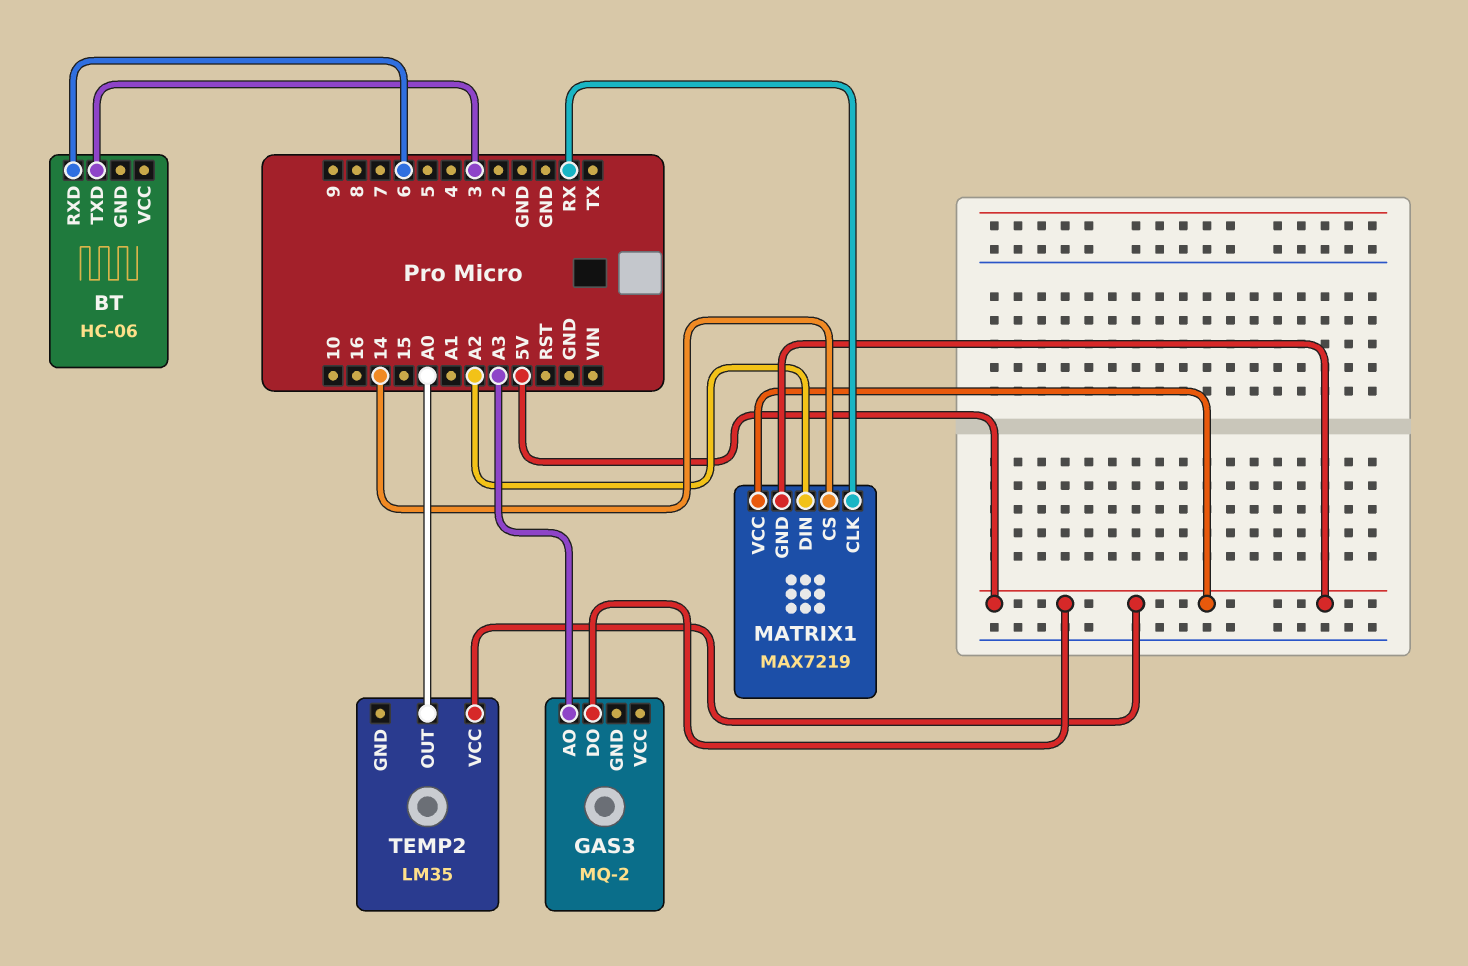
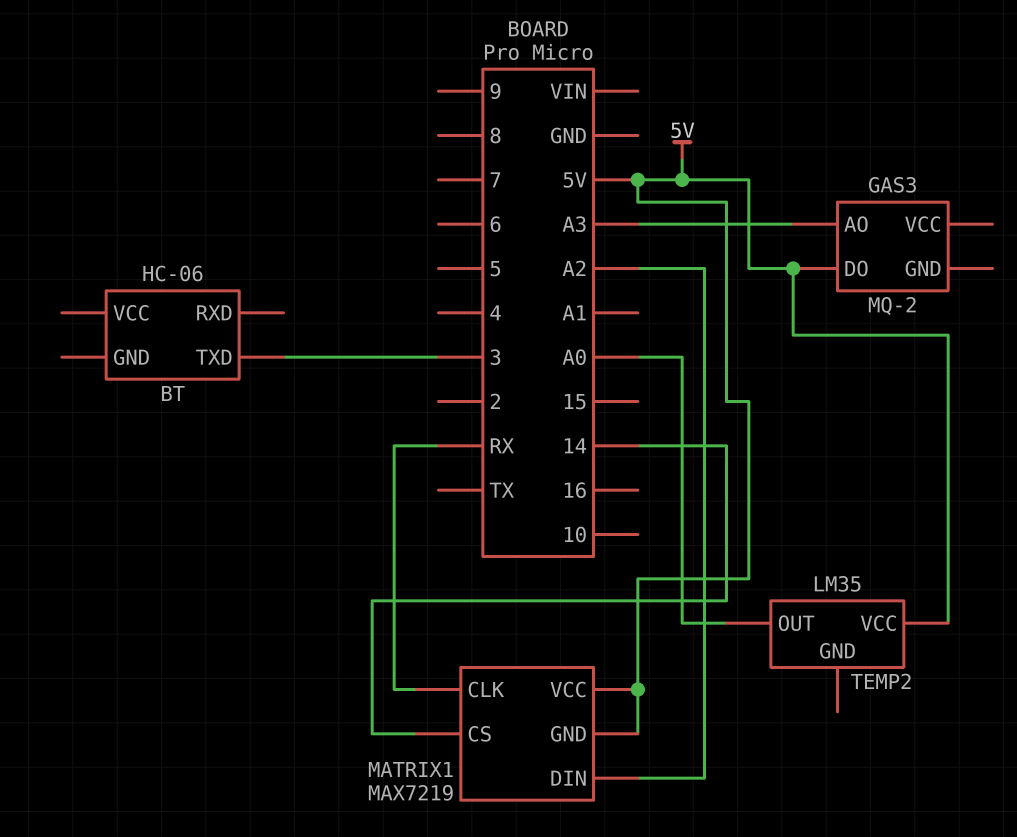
BT pin RXD: 6 -> none

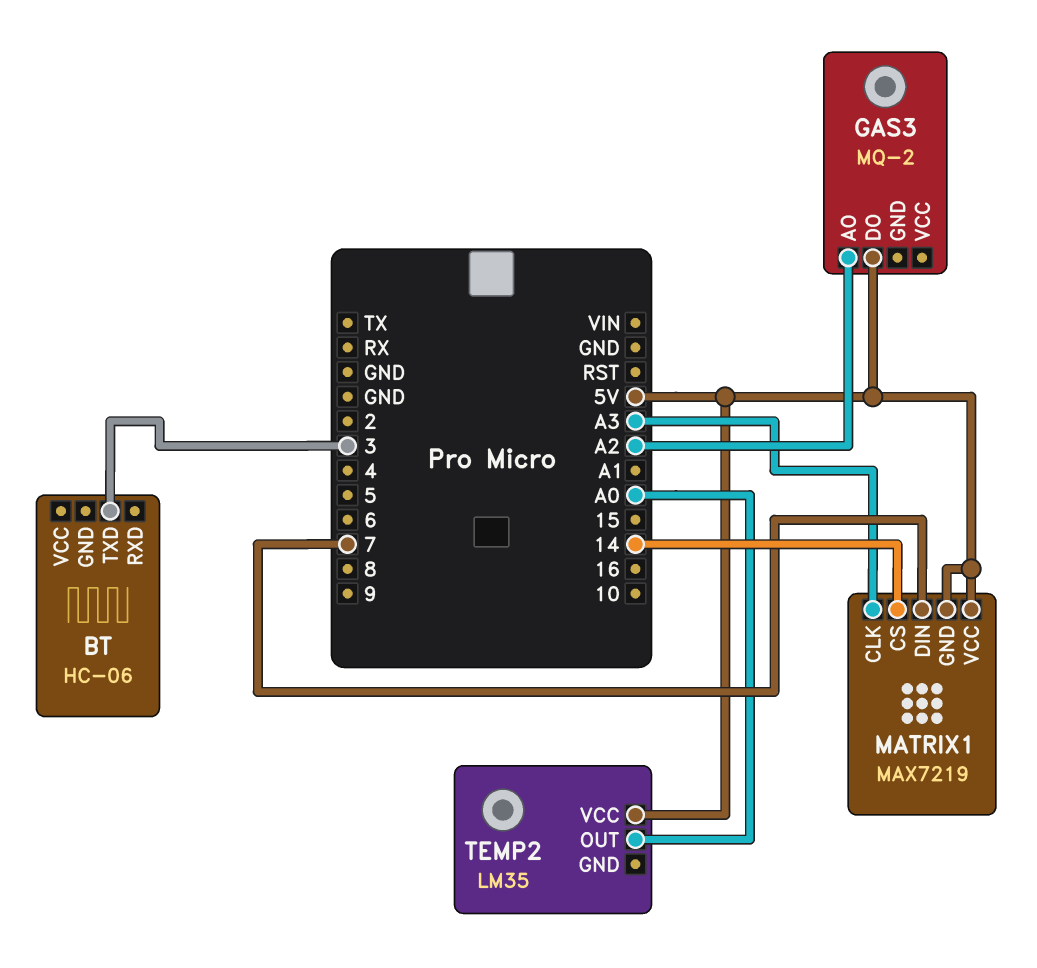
GAS3 pin AO: A3 -> A2
MATRIX1 pin CLK: RX -> A3
MATRIX1 pin DIN: A2 -> 7

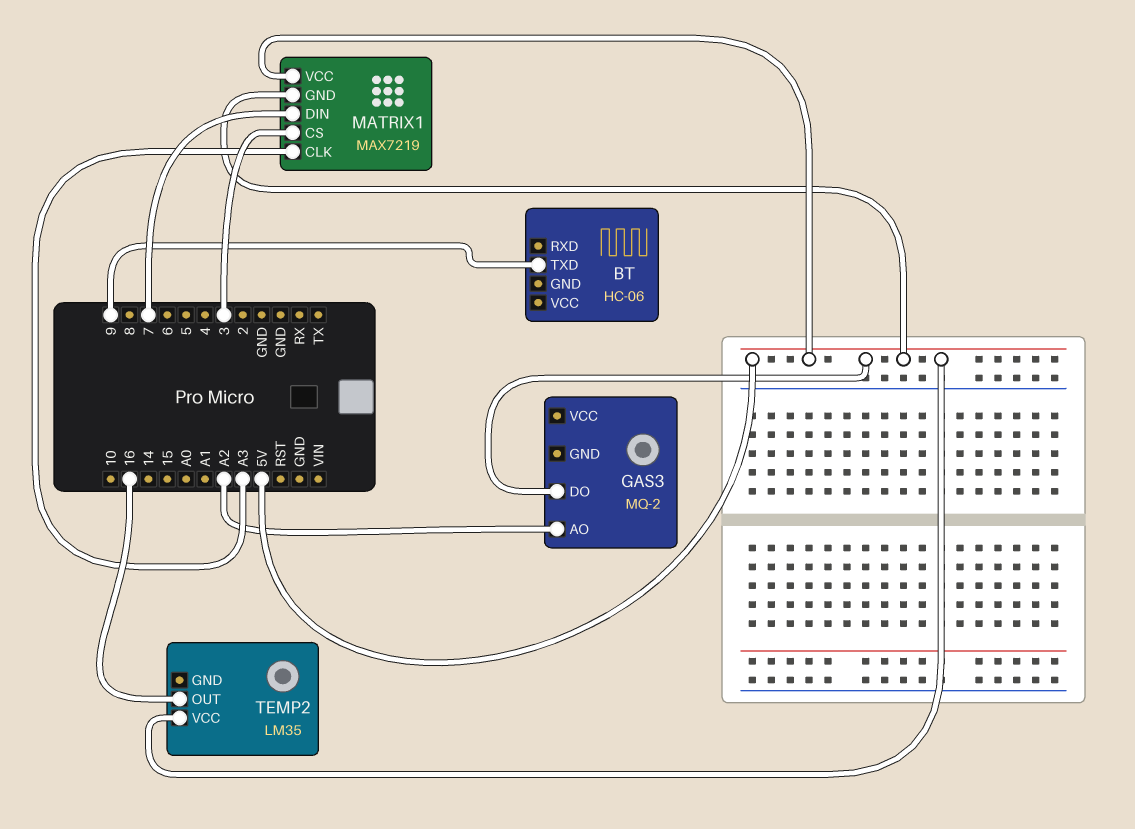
BT pin TXD: 3 -> 9
MATRIX1 pin CS: 14 -> 3
TEMP2 pin OUT: A0 -> 16

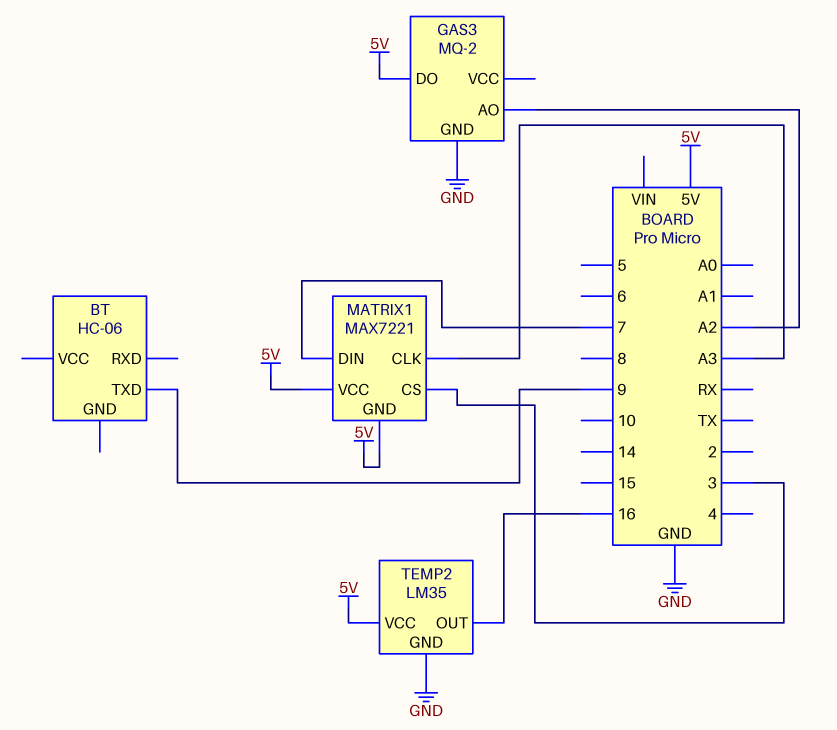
GAS3 pin GND: none -> GND
MATRIX1: MAX7219 -> MAX7221
TEMP2 pin GND: none -> GND

